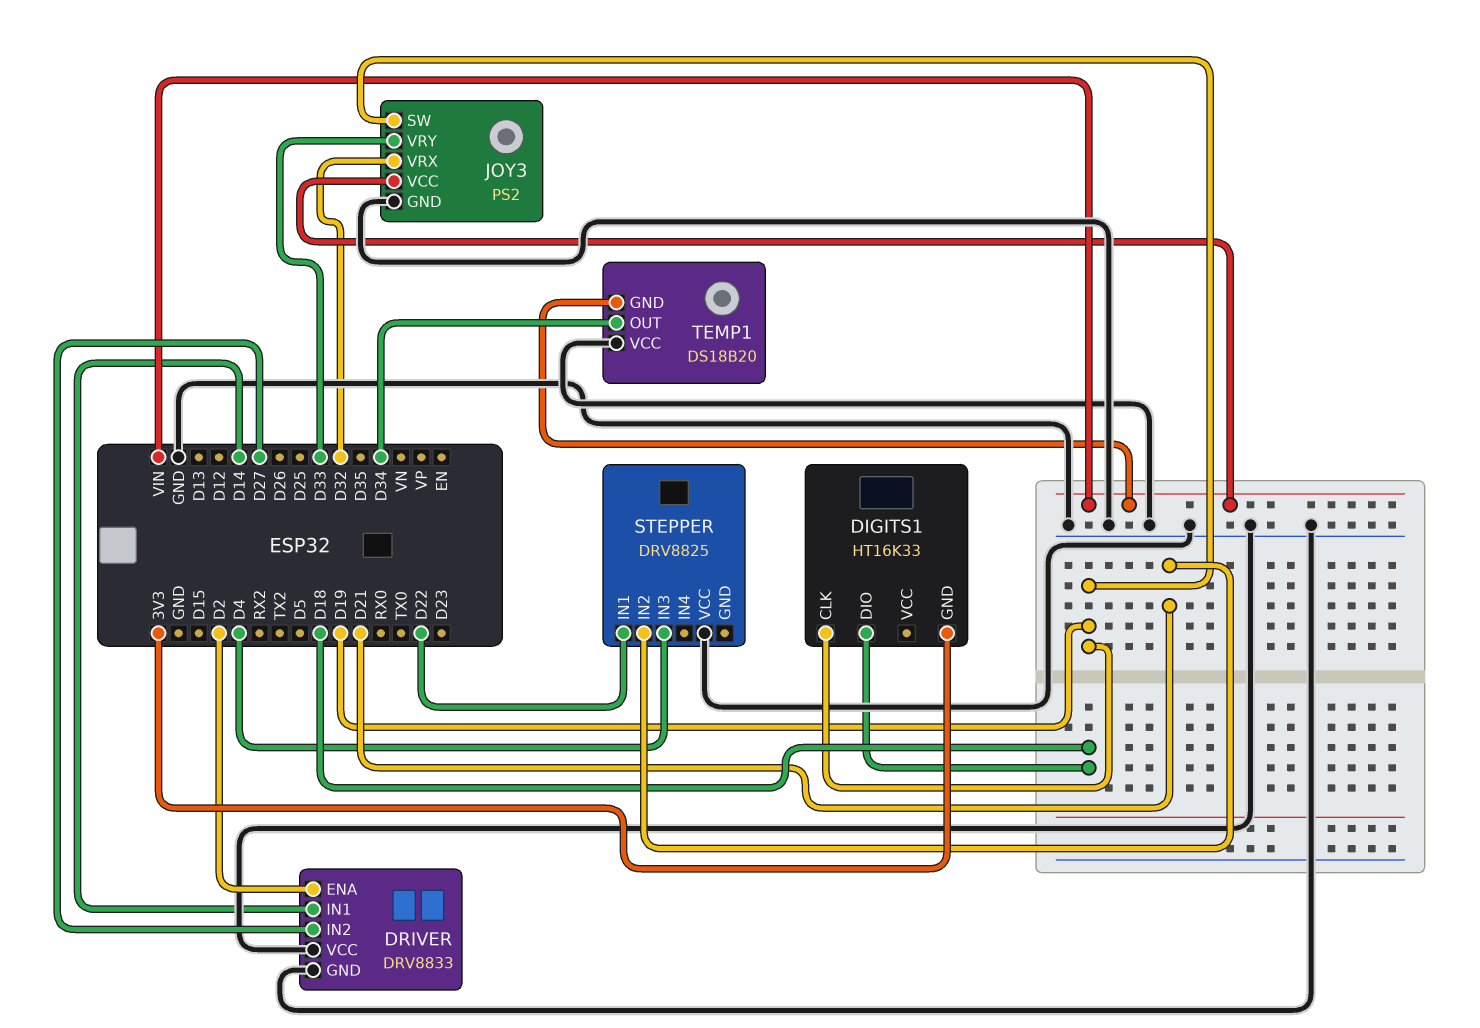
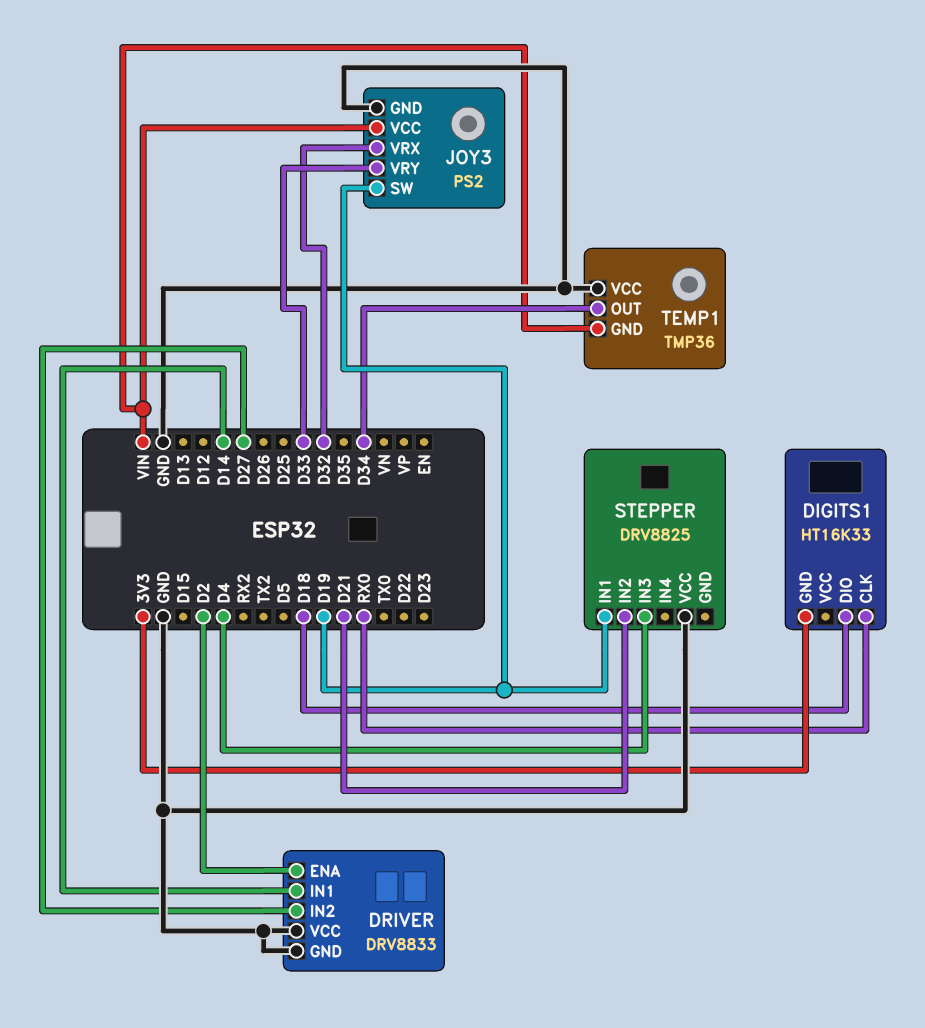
DIGITS1 pin CLK: D19 -> RX0
STEPPER pin IN1: D22 -> D19
TEMP1: DS18B20 -> TMP36

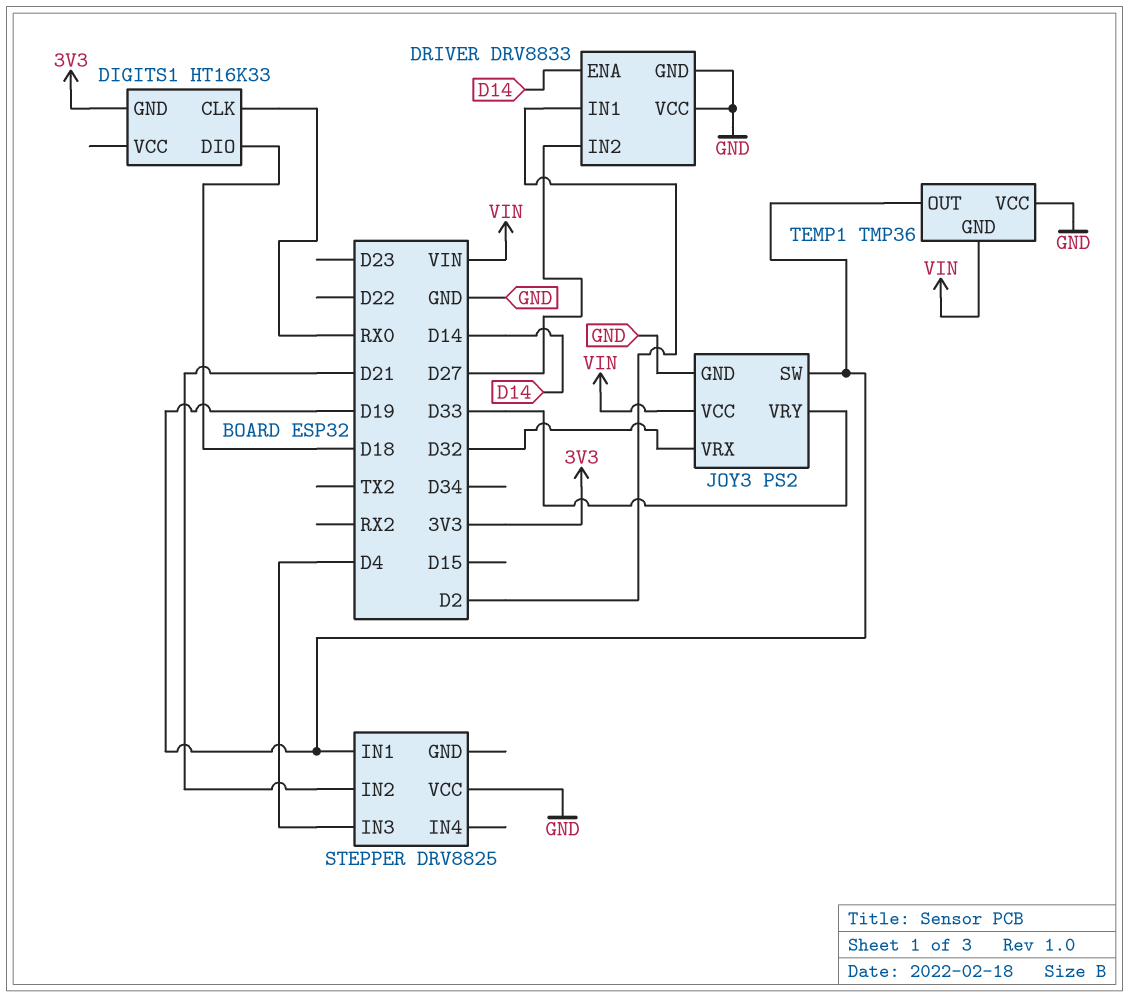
DRIVER pin ENA: D2 -> D14
DRIVER pin IN1: D14 -> D2
TEMP1 pin OUT: D34 -> D19

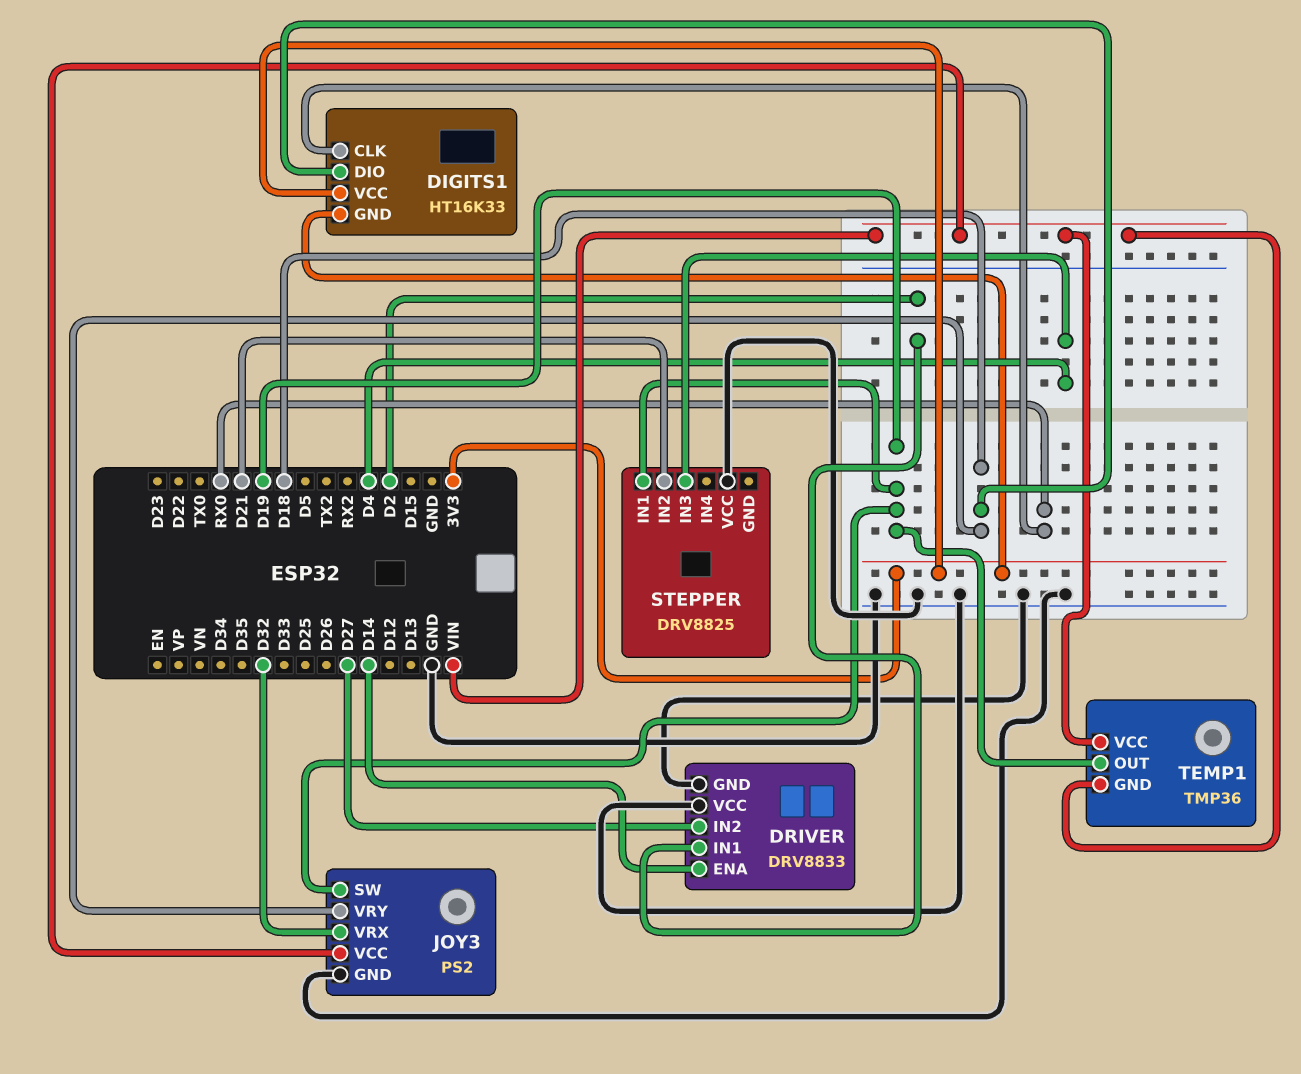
DIGITS1 pin VCC: none -> 3V3
JOY3 pin VRY: D33 -> D18
TEMP1 pin VCC: GND -> VIN

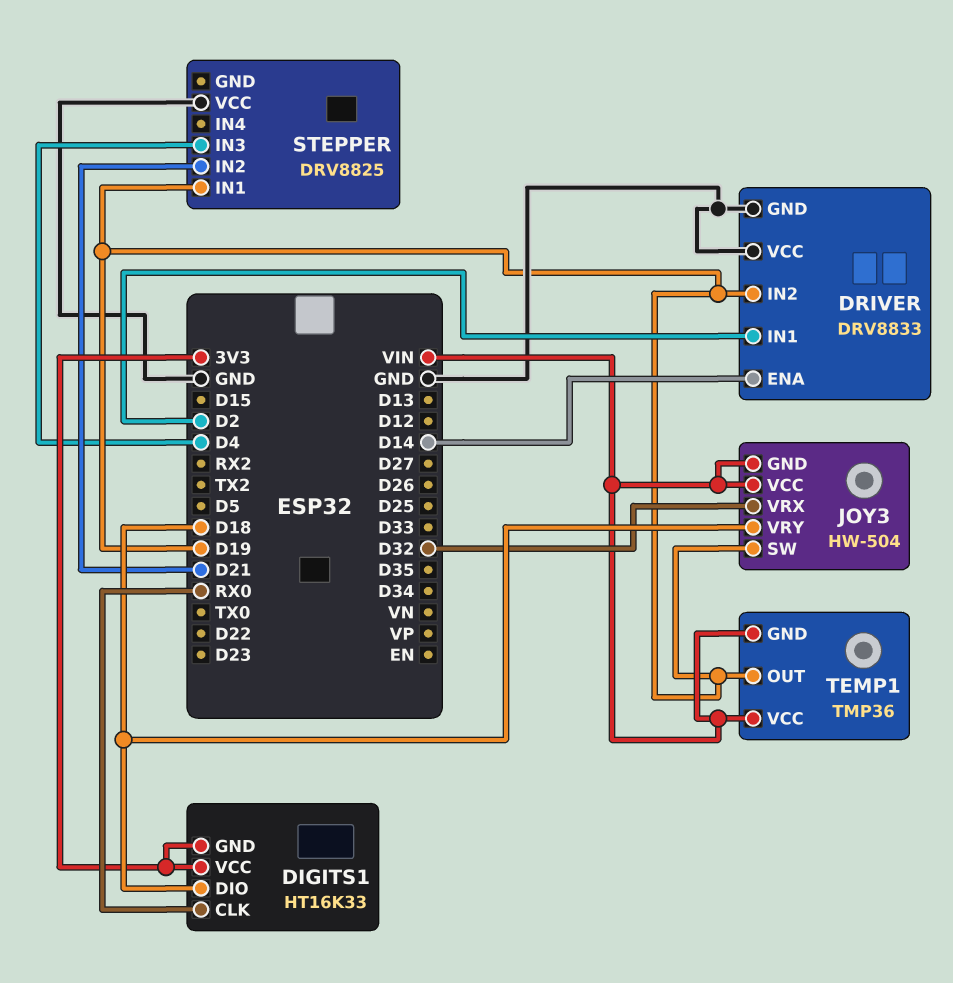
DRIVER pin IN2: D27 -> D19
JOY3: PS2 -> HW-504
JOY3 pin GND: GND -> VIN

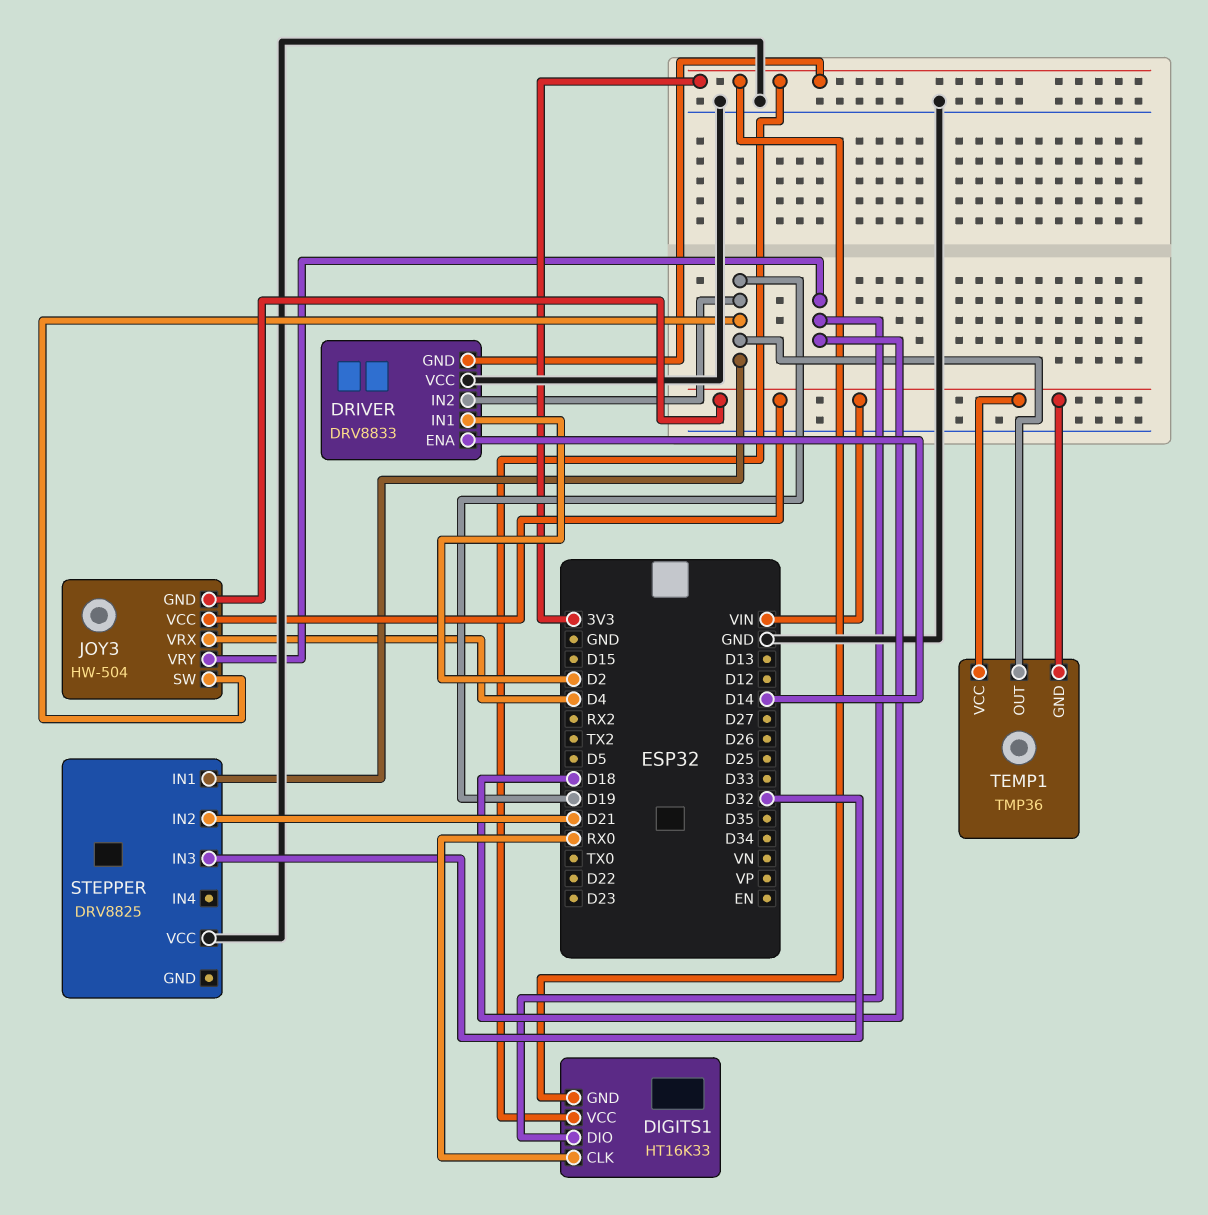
DRIVER pin GND: GND -> 3V3
JOY3 pin VRX: D32 -> D4
STEPPER pin IN3: D4 -> D32

